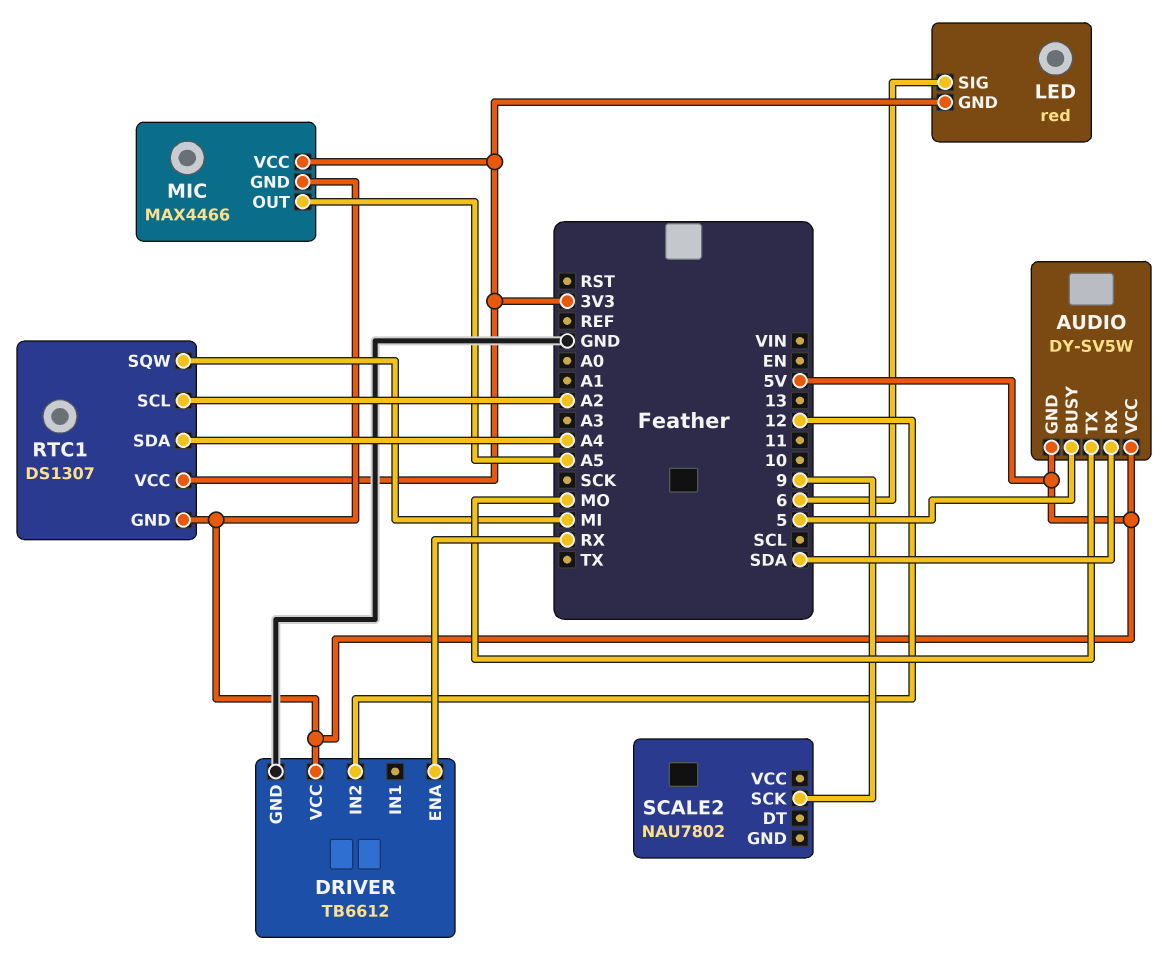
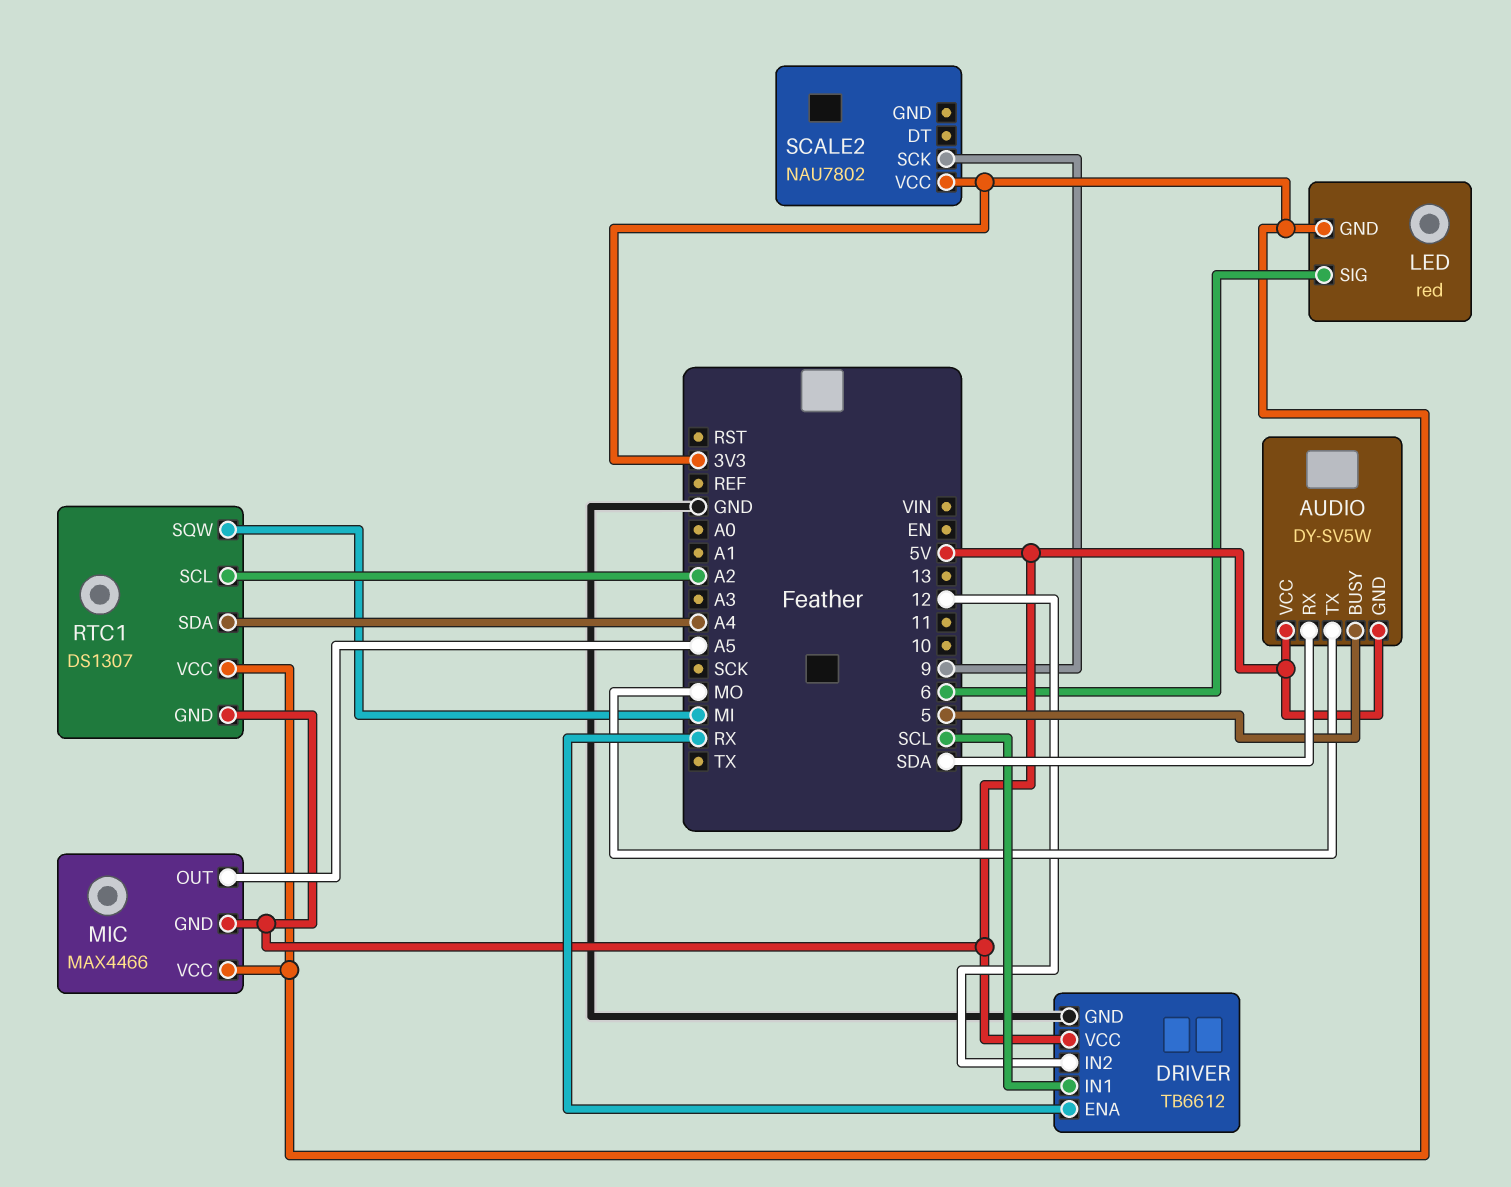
DRIVER pin IN1: none -> SCL
SCALE2 pin VCC: none -> 3V3

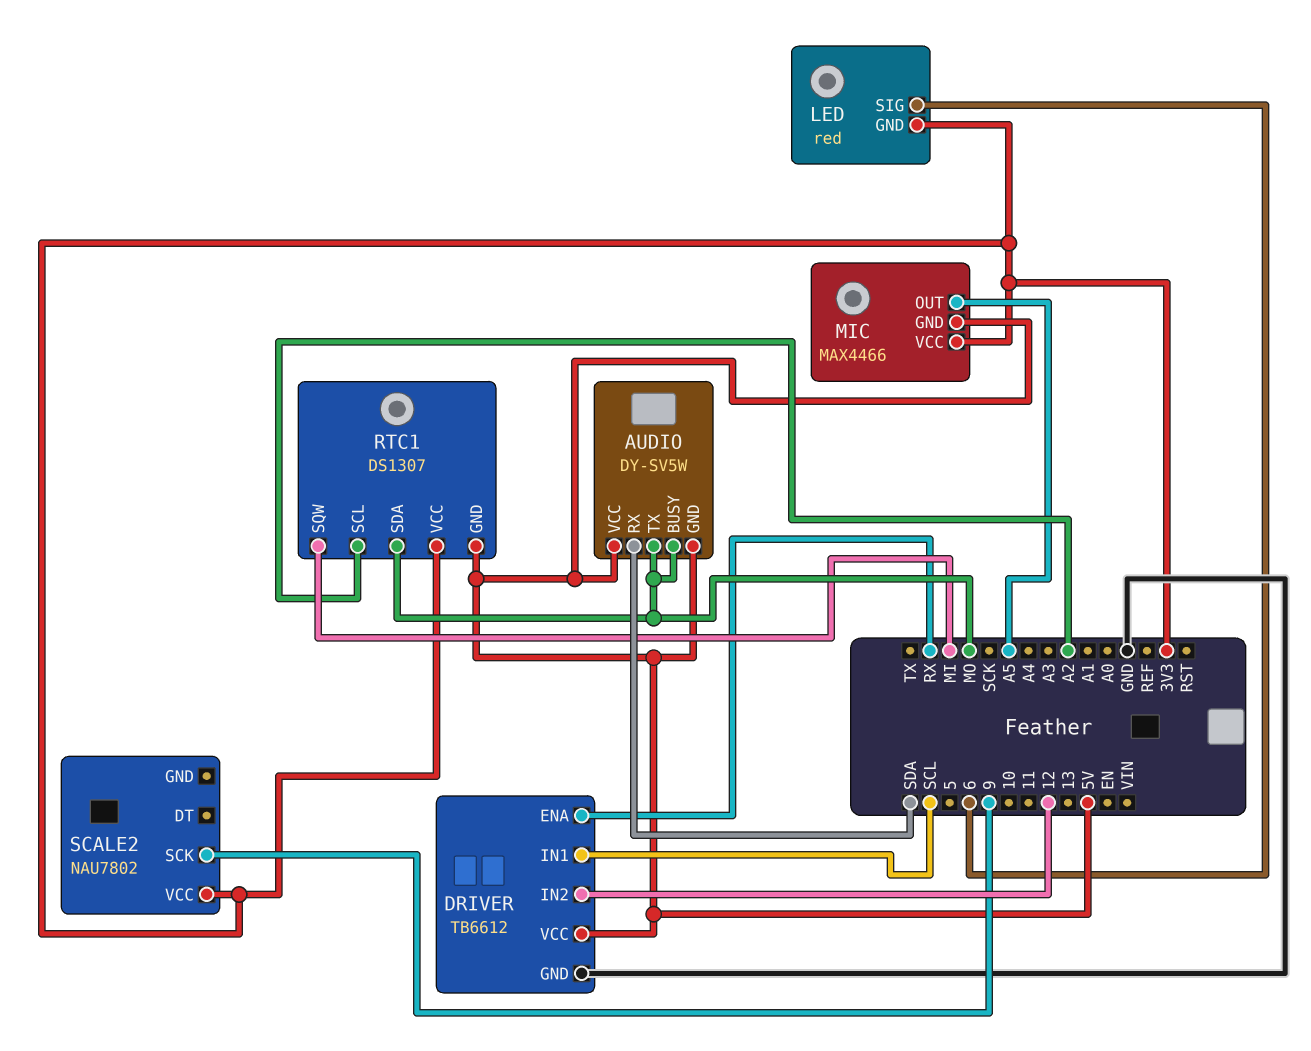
AUDIO pin BUSY: 5 -> MO
RTC1 pin SDA: A4 -> MO

